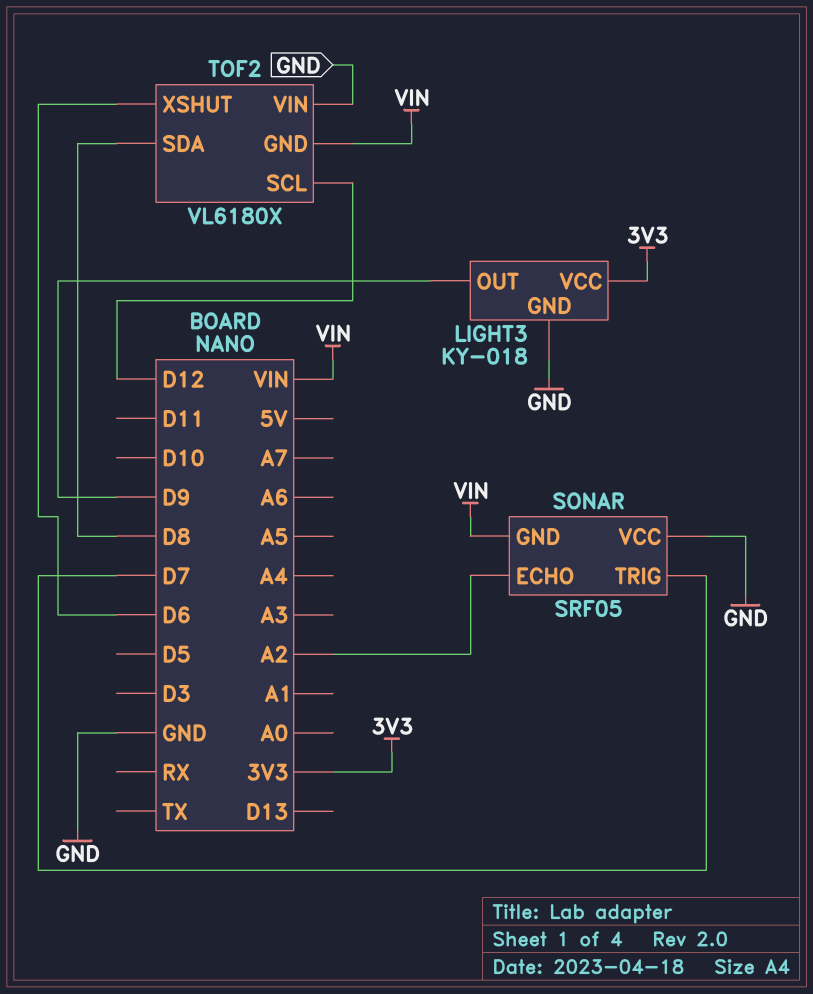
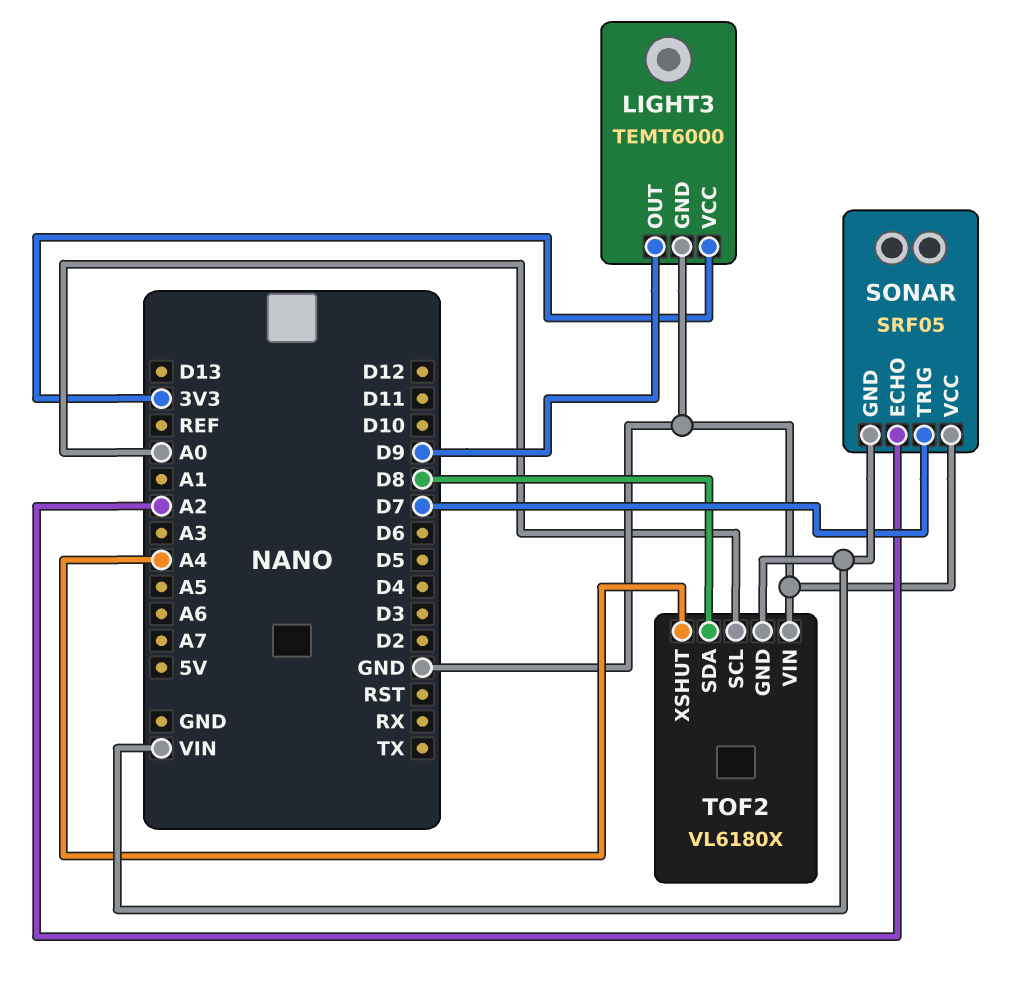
LIGHT3: KY-018 -> TEMT6000
TOF2 pin SCL: D12 -> A0
TOF2 pin XSHUT: D6 -> A4

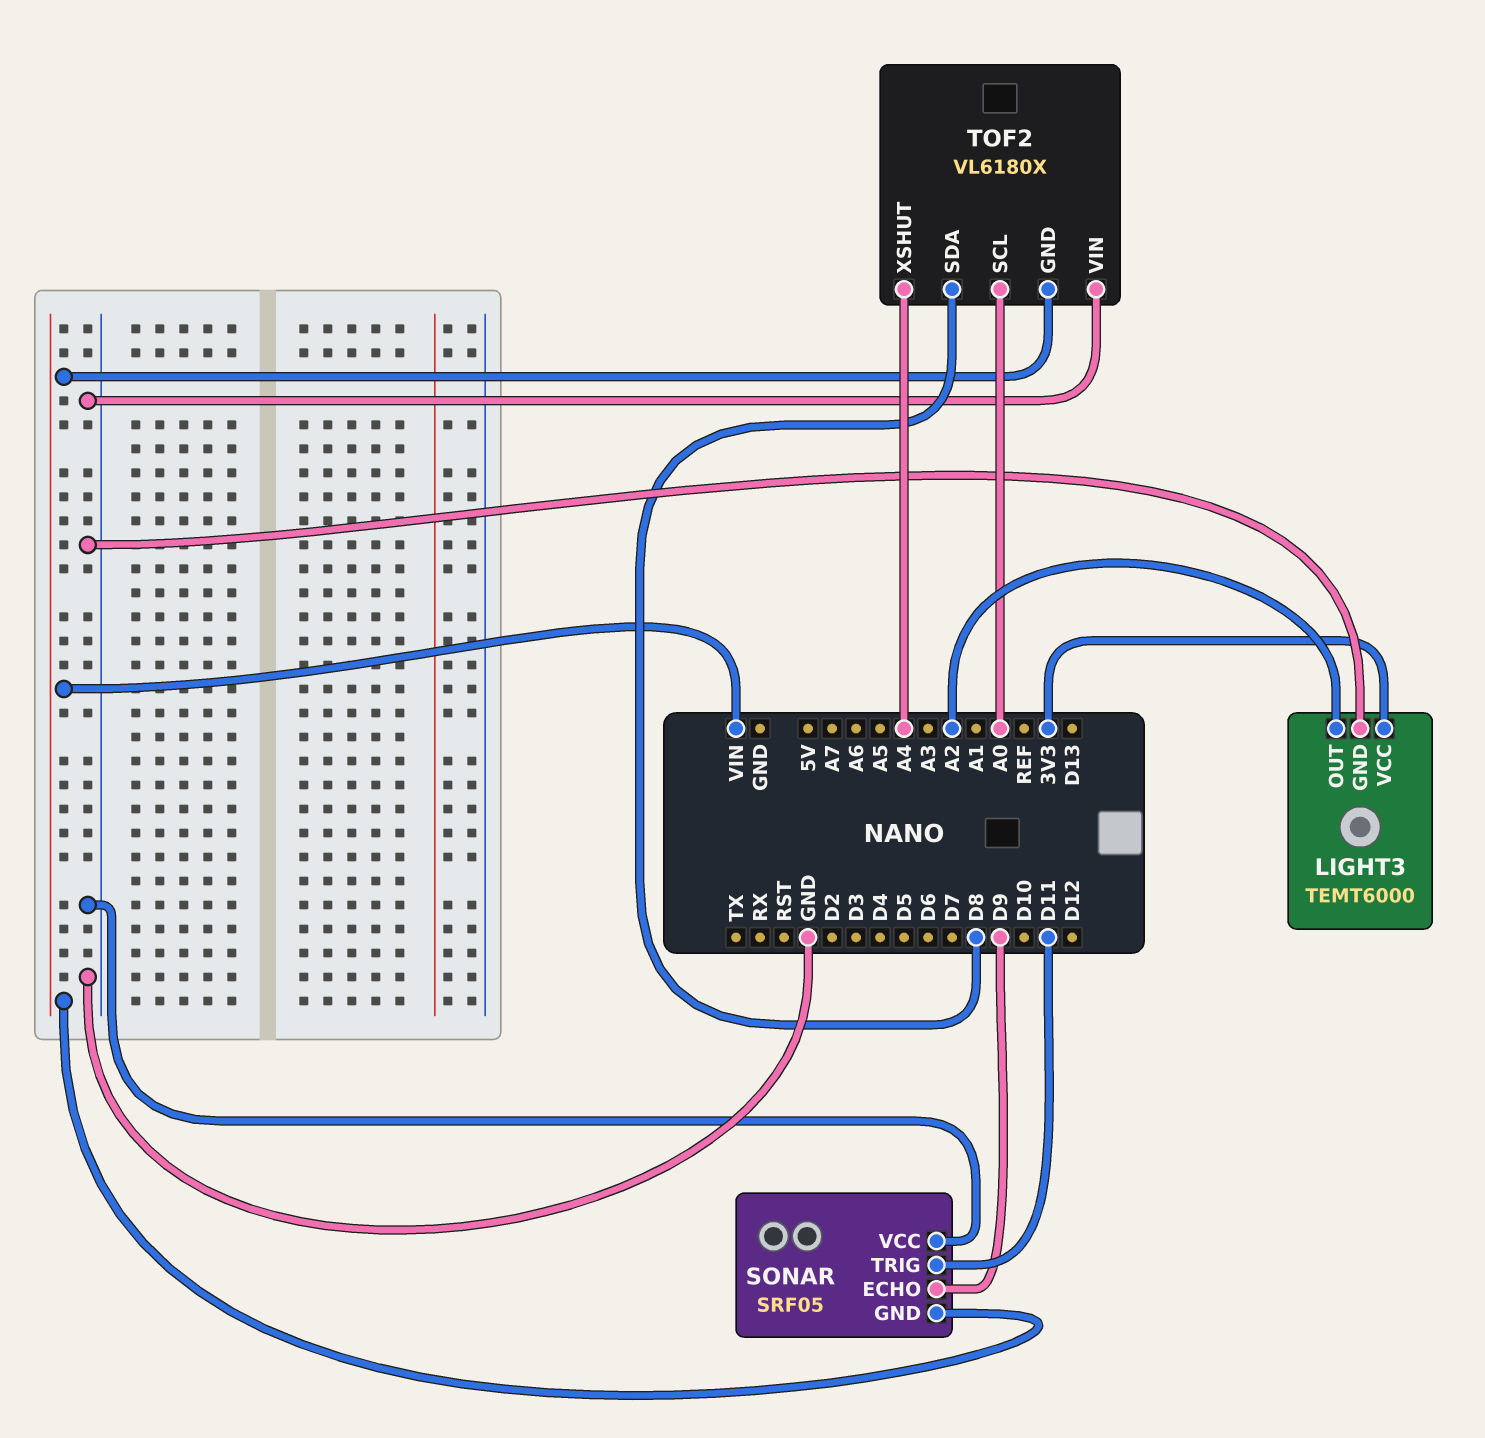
LIGHT3 pin OUT: D9 -> A2
SONAR pin ECHO: A2 -> D9
SONAR pin TRIG: D7 -> D11

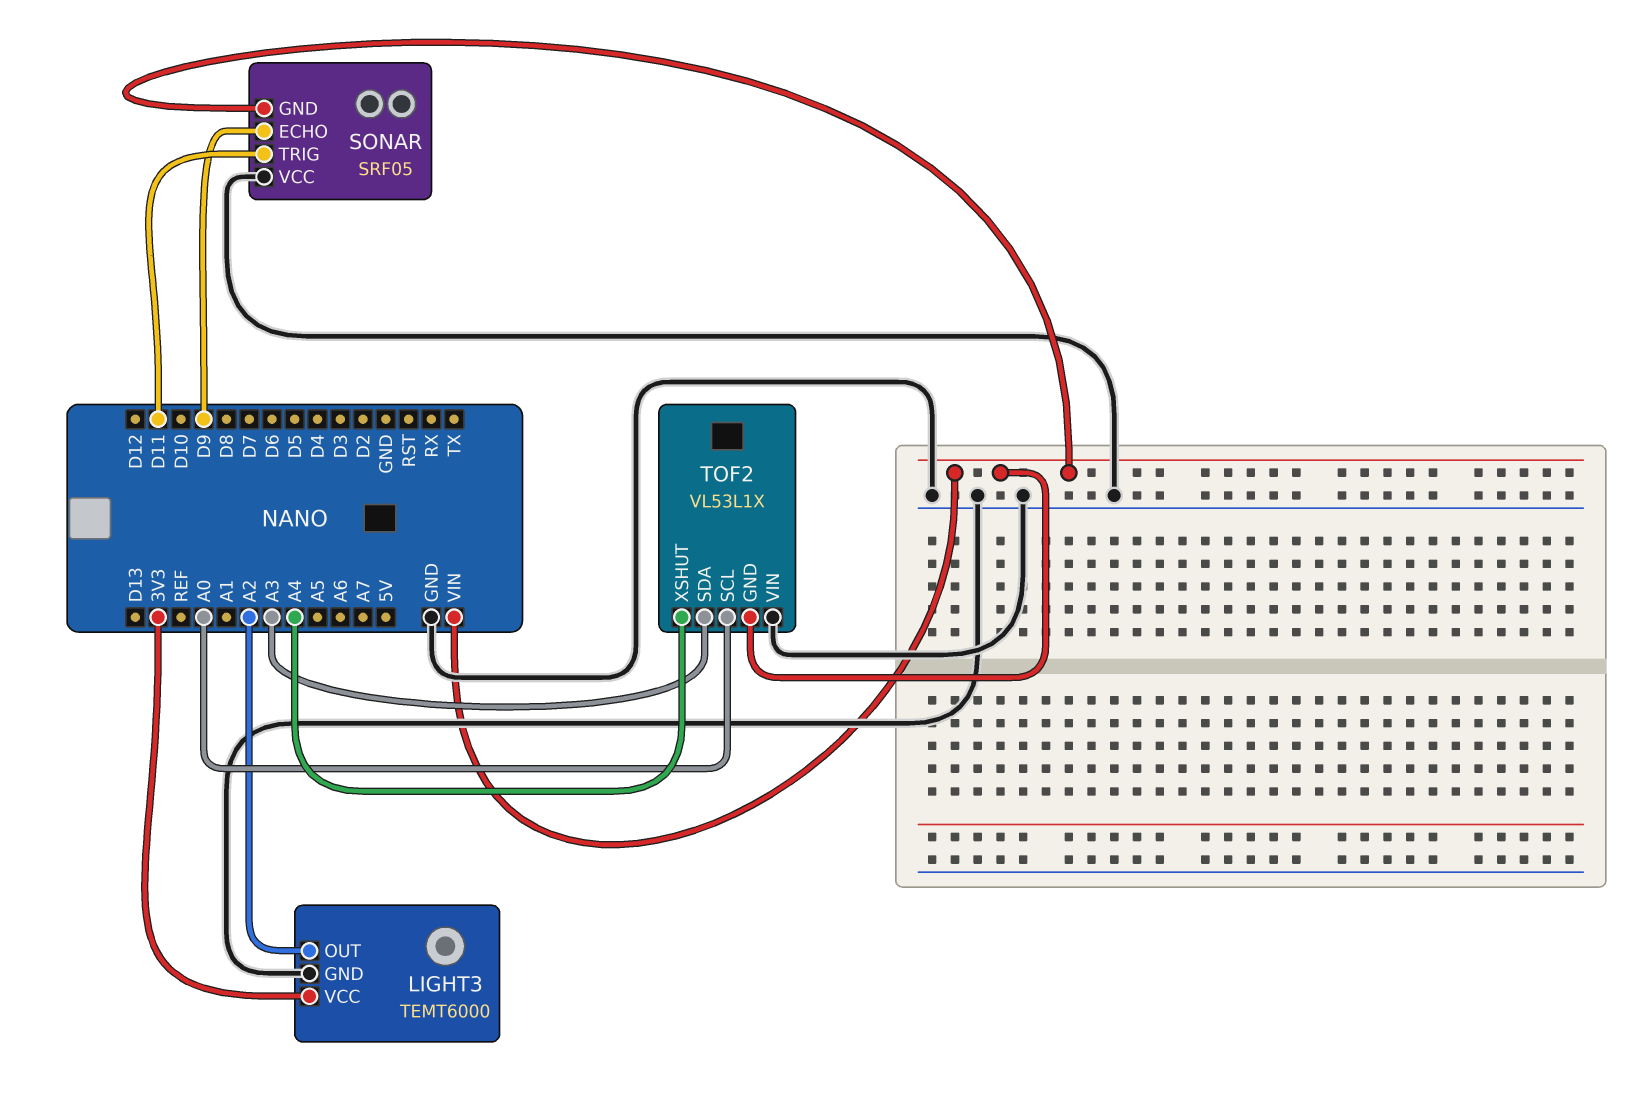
TOF2: VL6180X -> VL53L1X
TOF2 pin SDA: D8 -> A3

